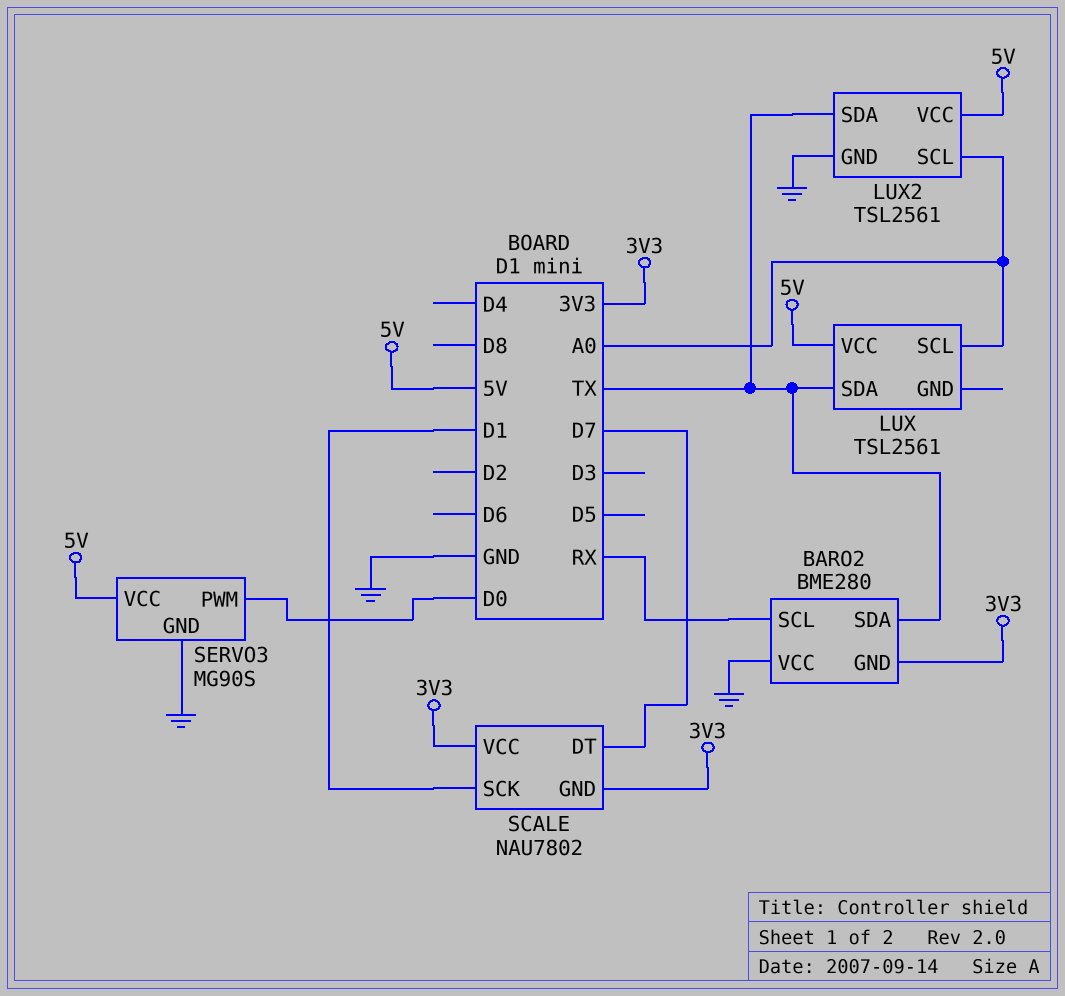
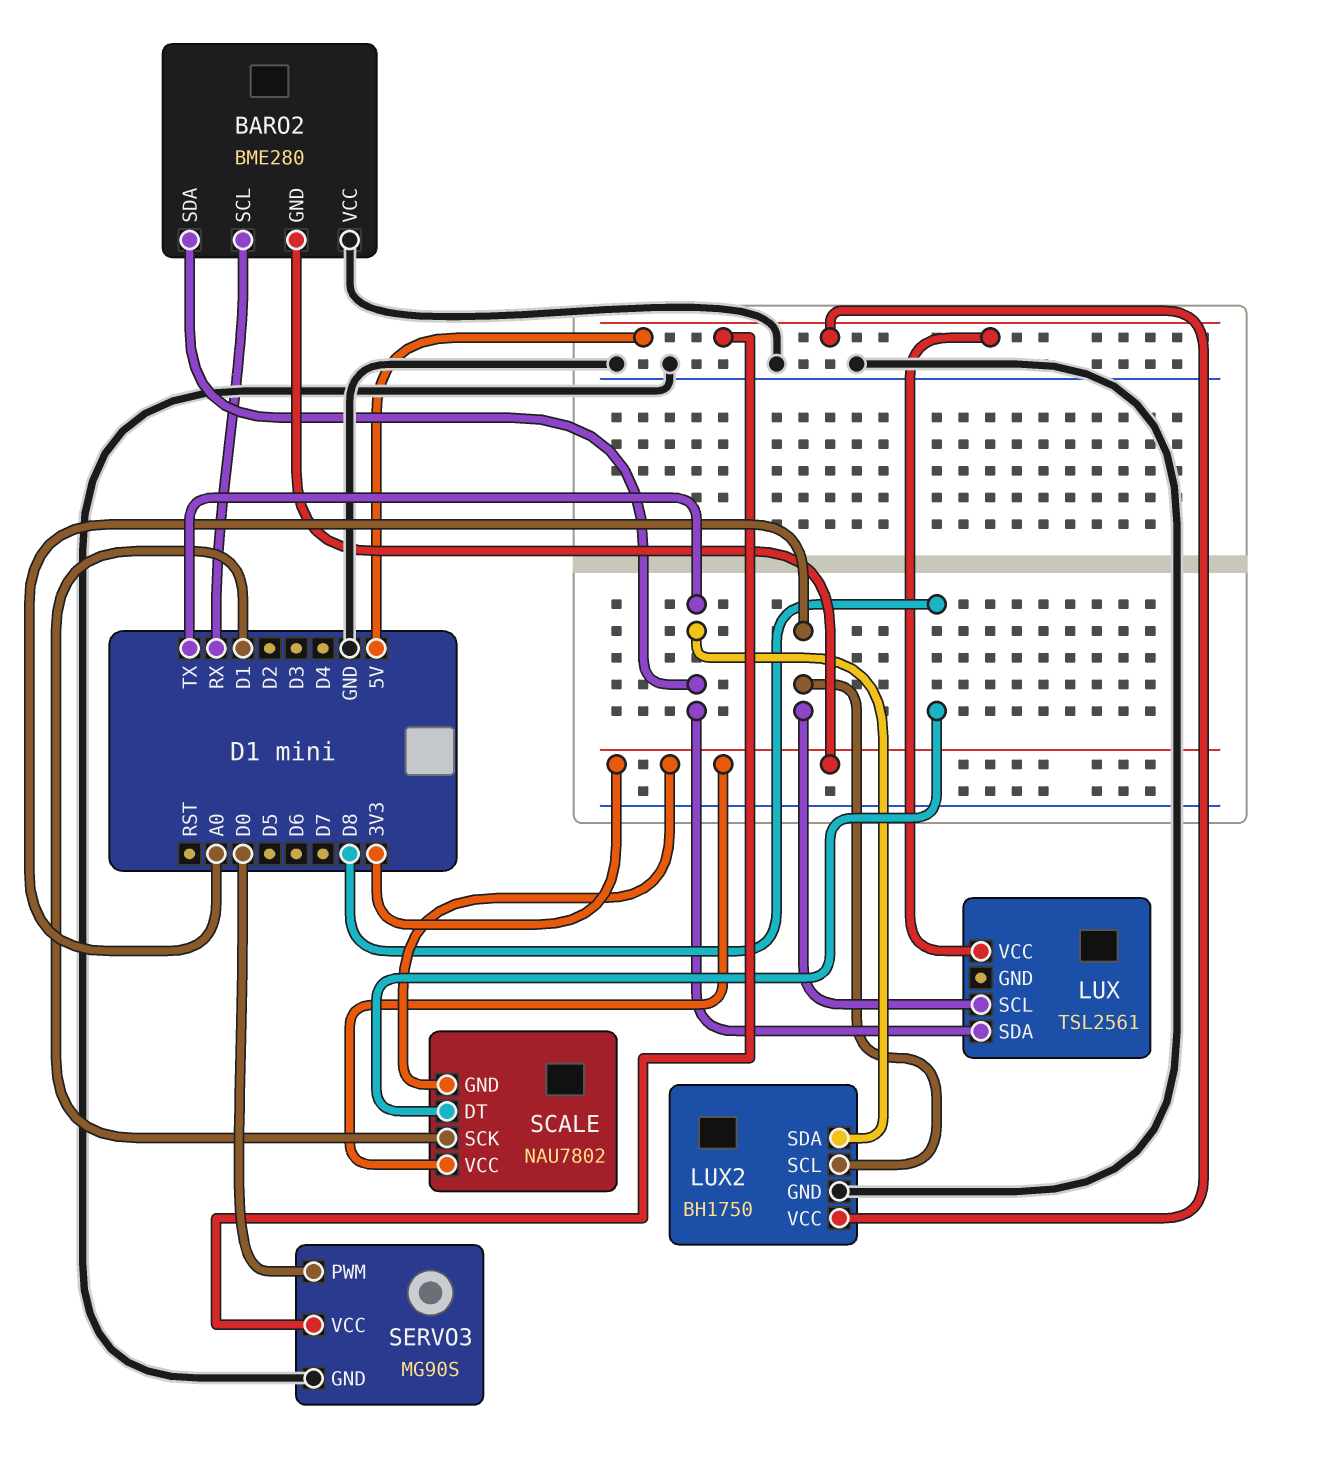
LUX2: TSL2561 -> BH1750
SCALE pin DT: D7 -> D8

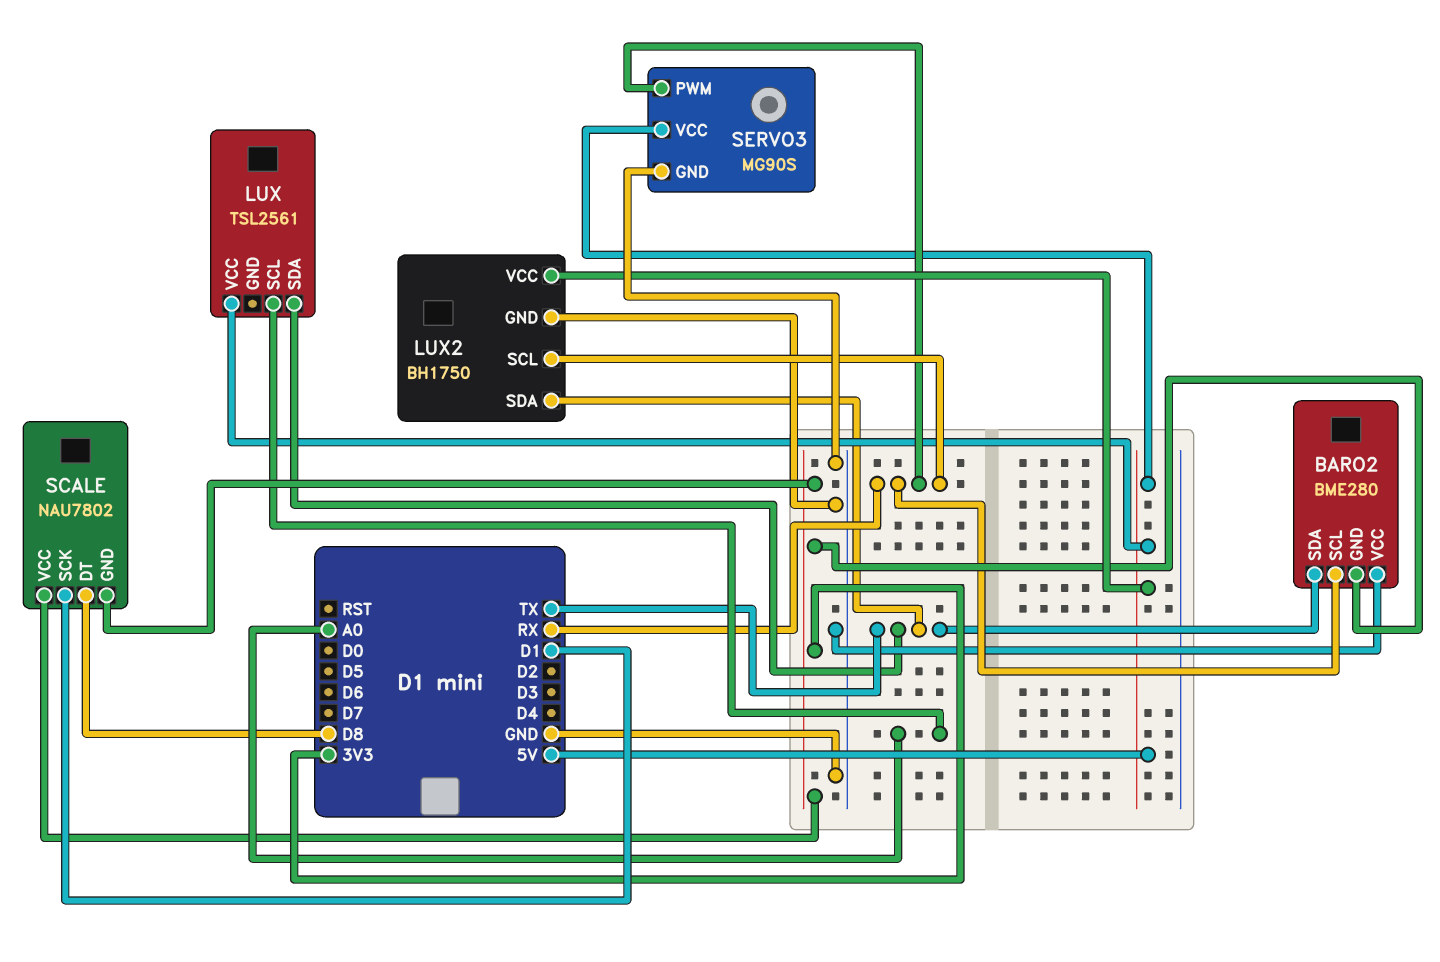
LUX2 pin SCL: A0 -> RX
SERVO3 pin PWM: D0 -> RX

